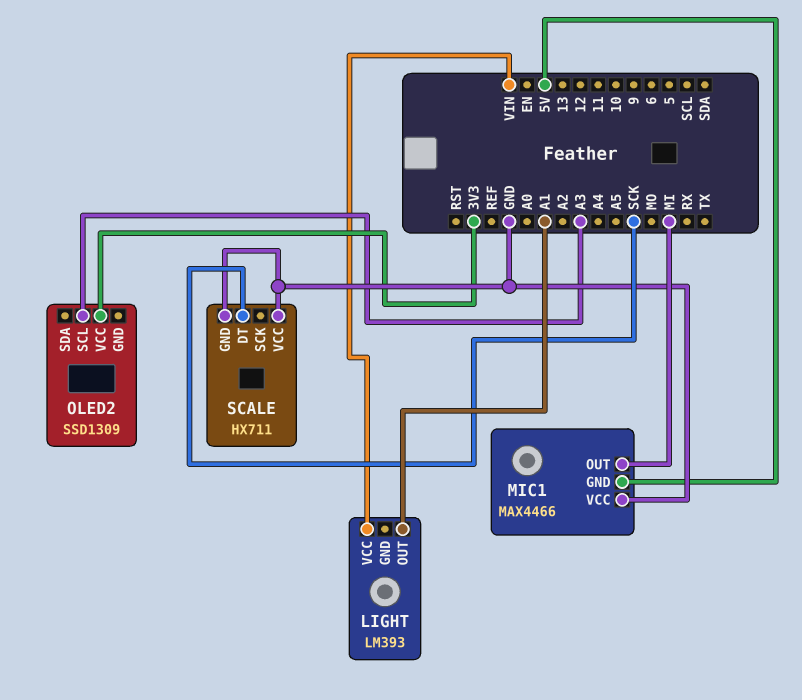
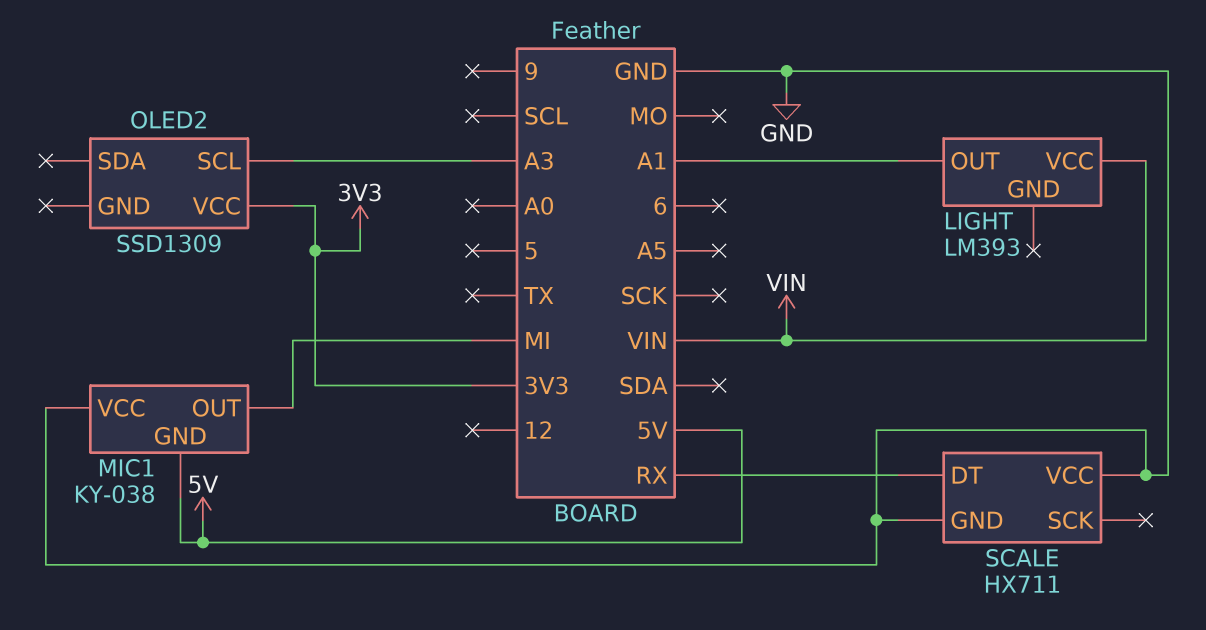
MIC1: MAX4466 -> KY-038
SCALE pin DT: SCK -> RX

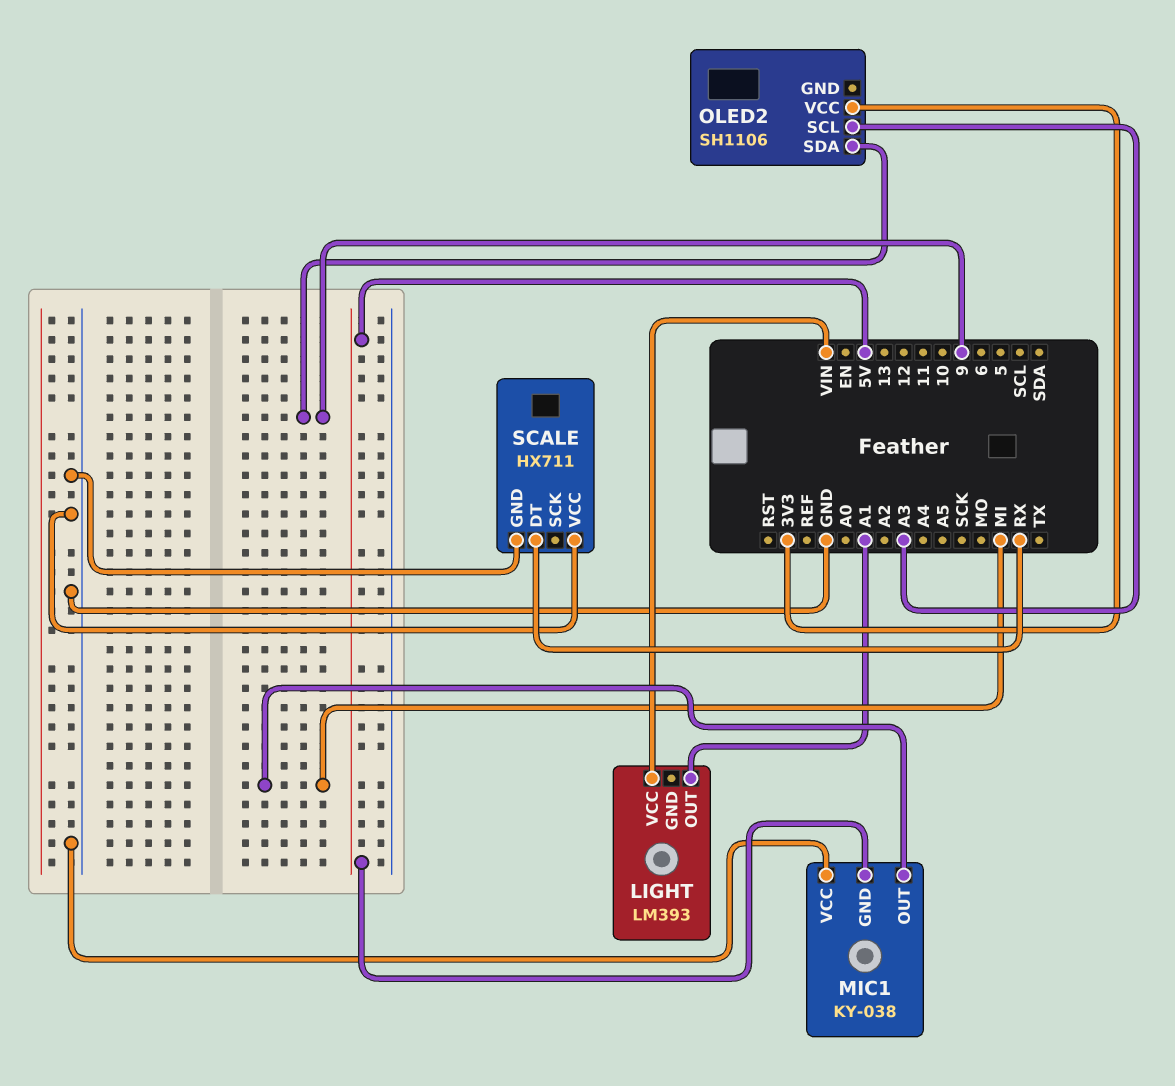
OLED2: SSD1309 -> SH1106
OLED2 pin SDA: none -> 9

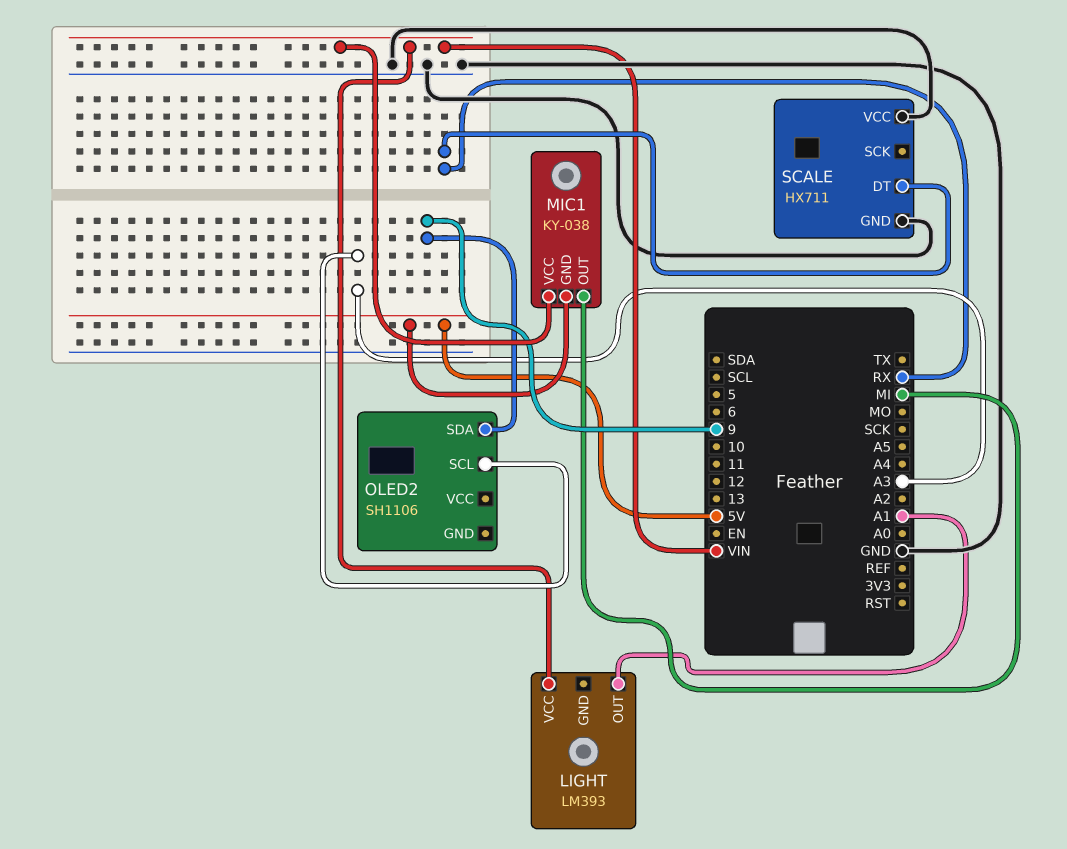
MIC1 pin VCC: GND -> VIN
OLED2 pin VCC: 3V3 -> none

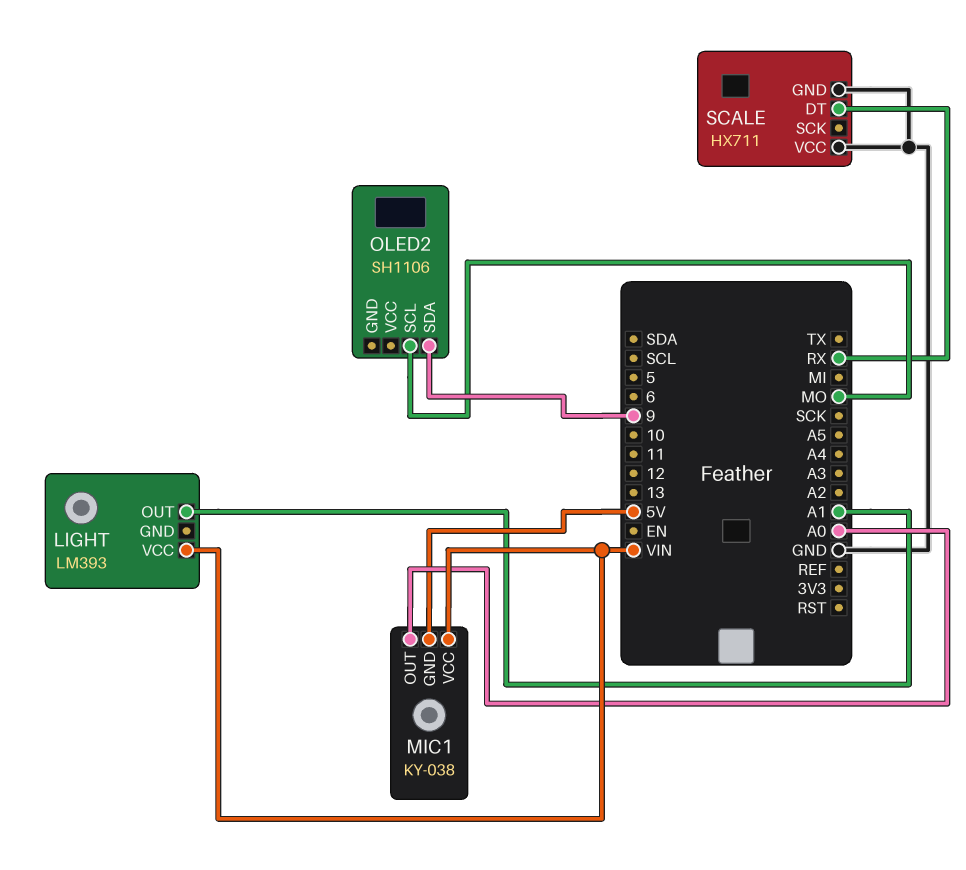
MIC1 pin OUT: MI -> A0
OLED2 pin SCL: A3 -> MO

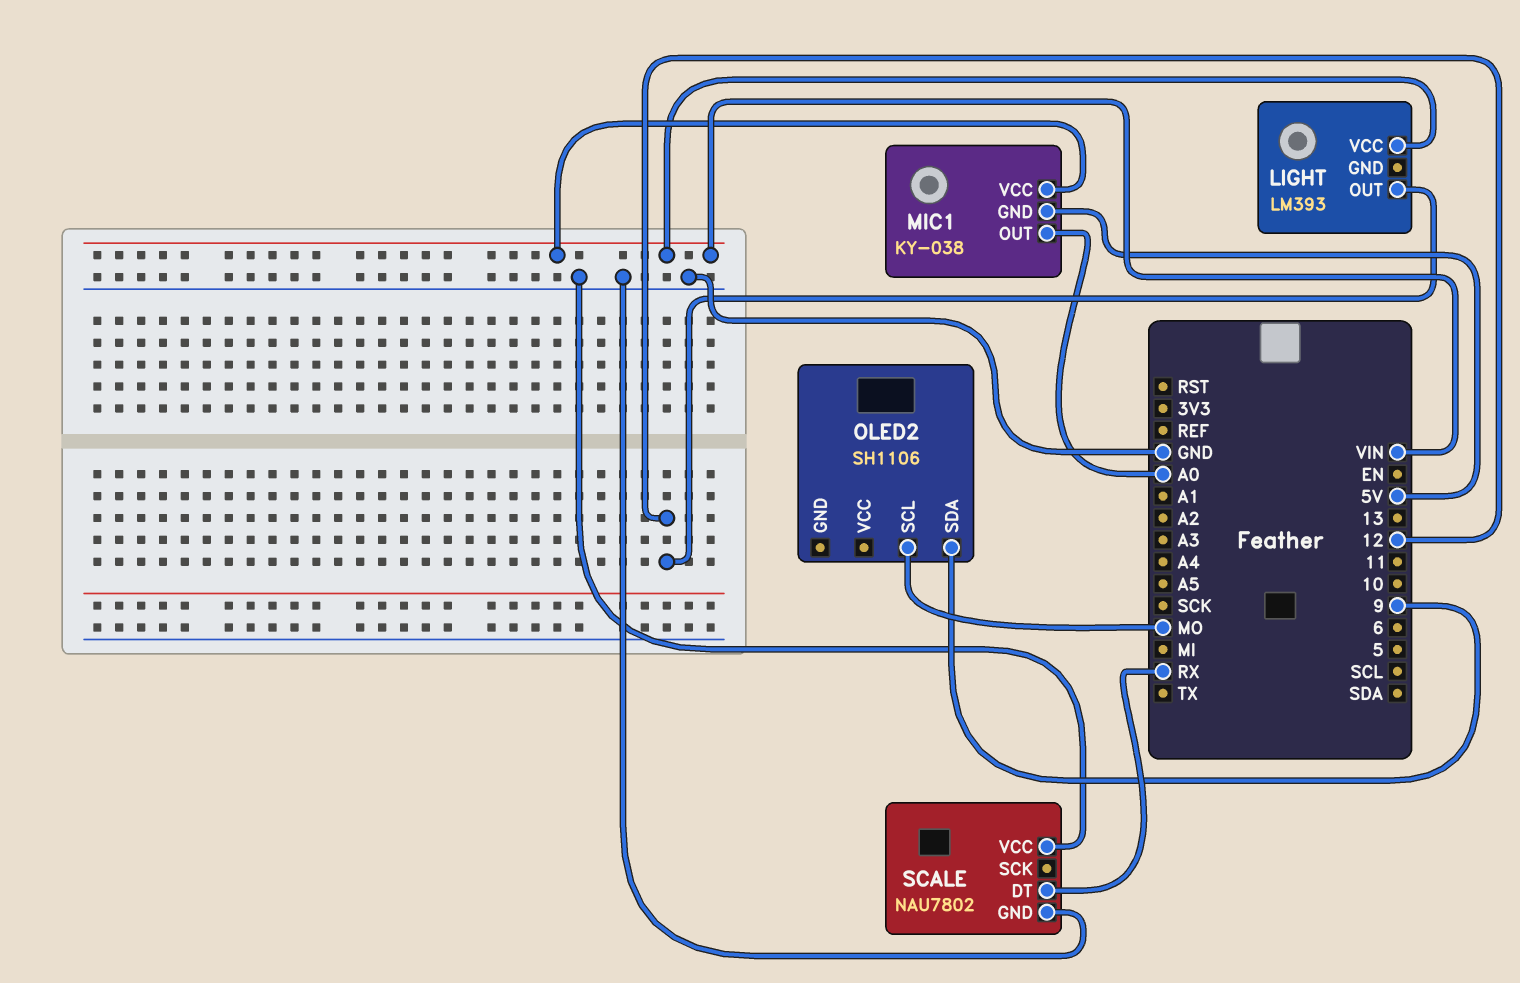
LIGHT pin OUT: A1 -> 12
SCALE: HX711 -> NAU7802

